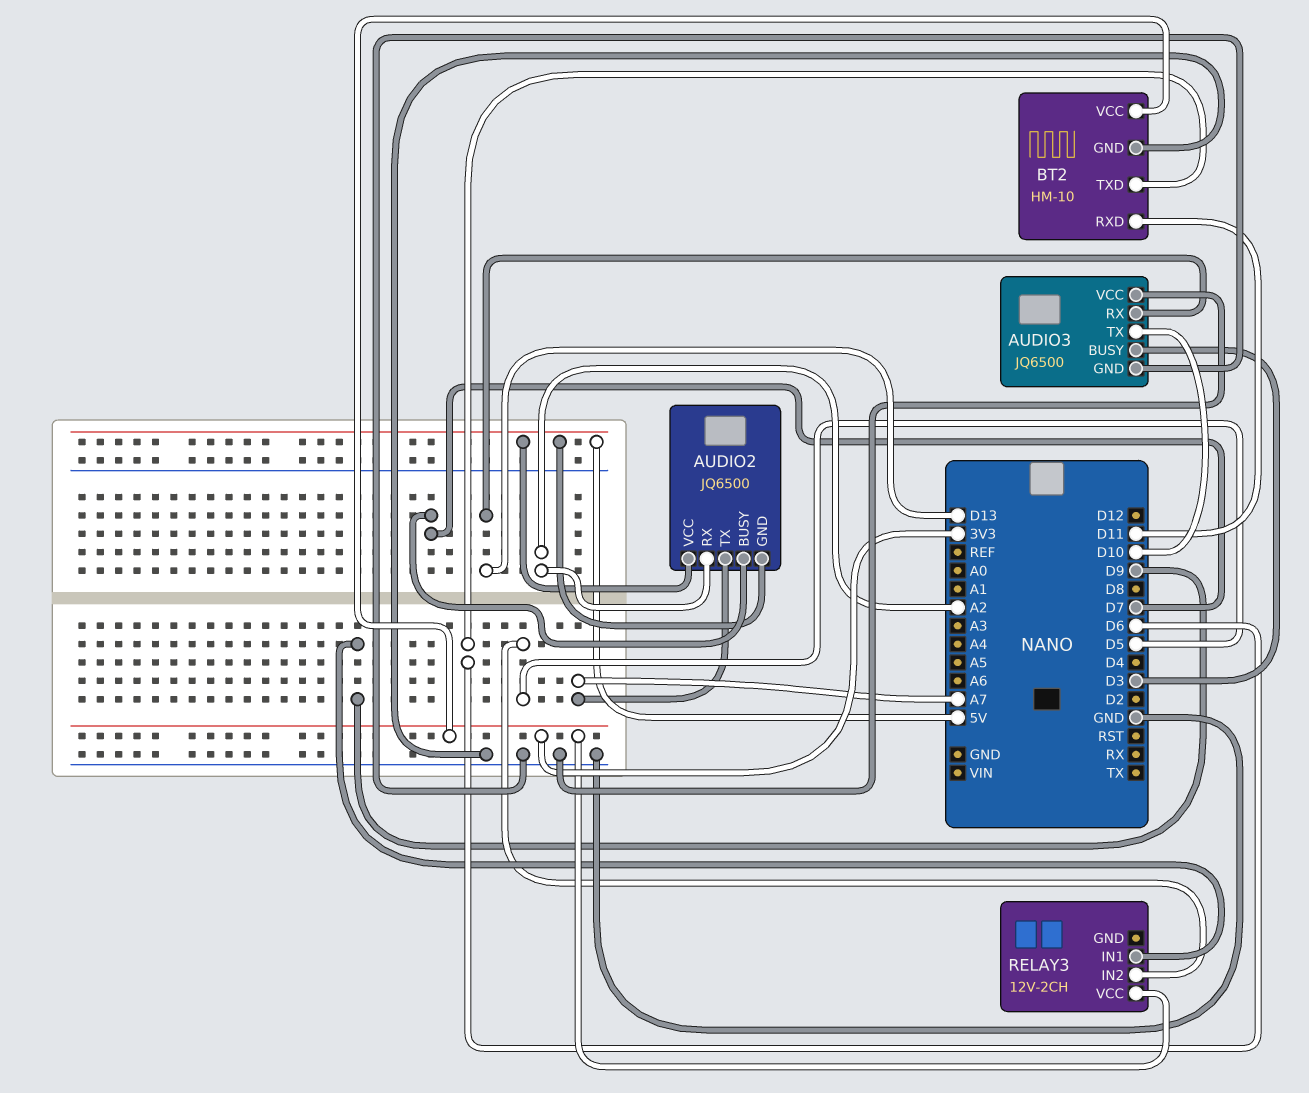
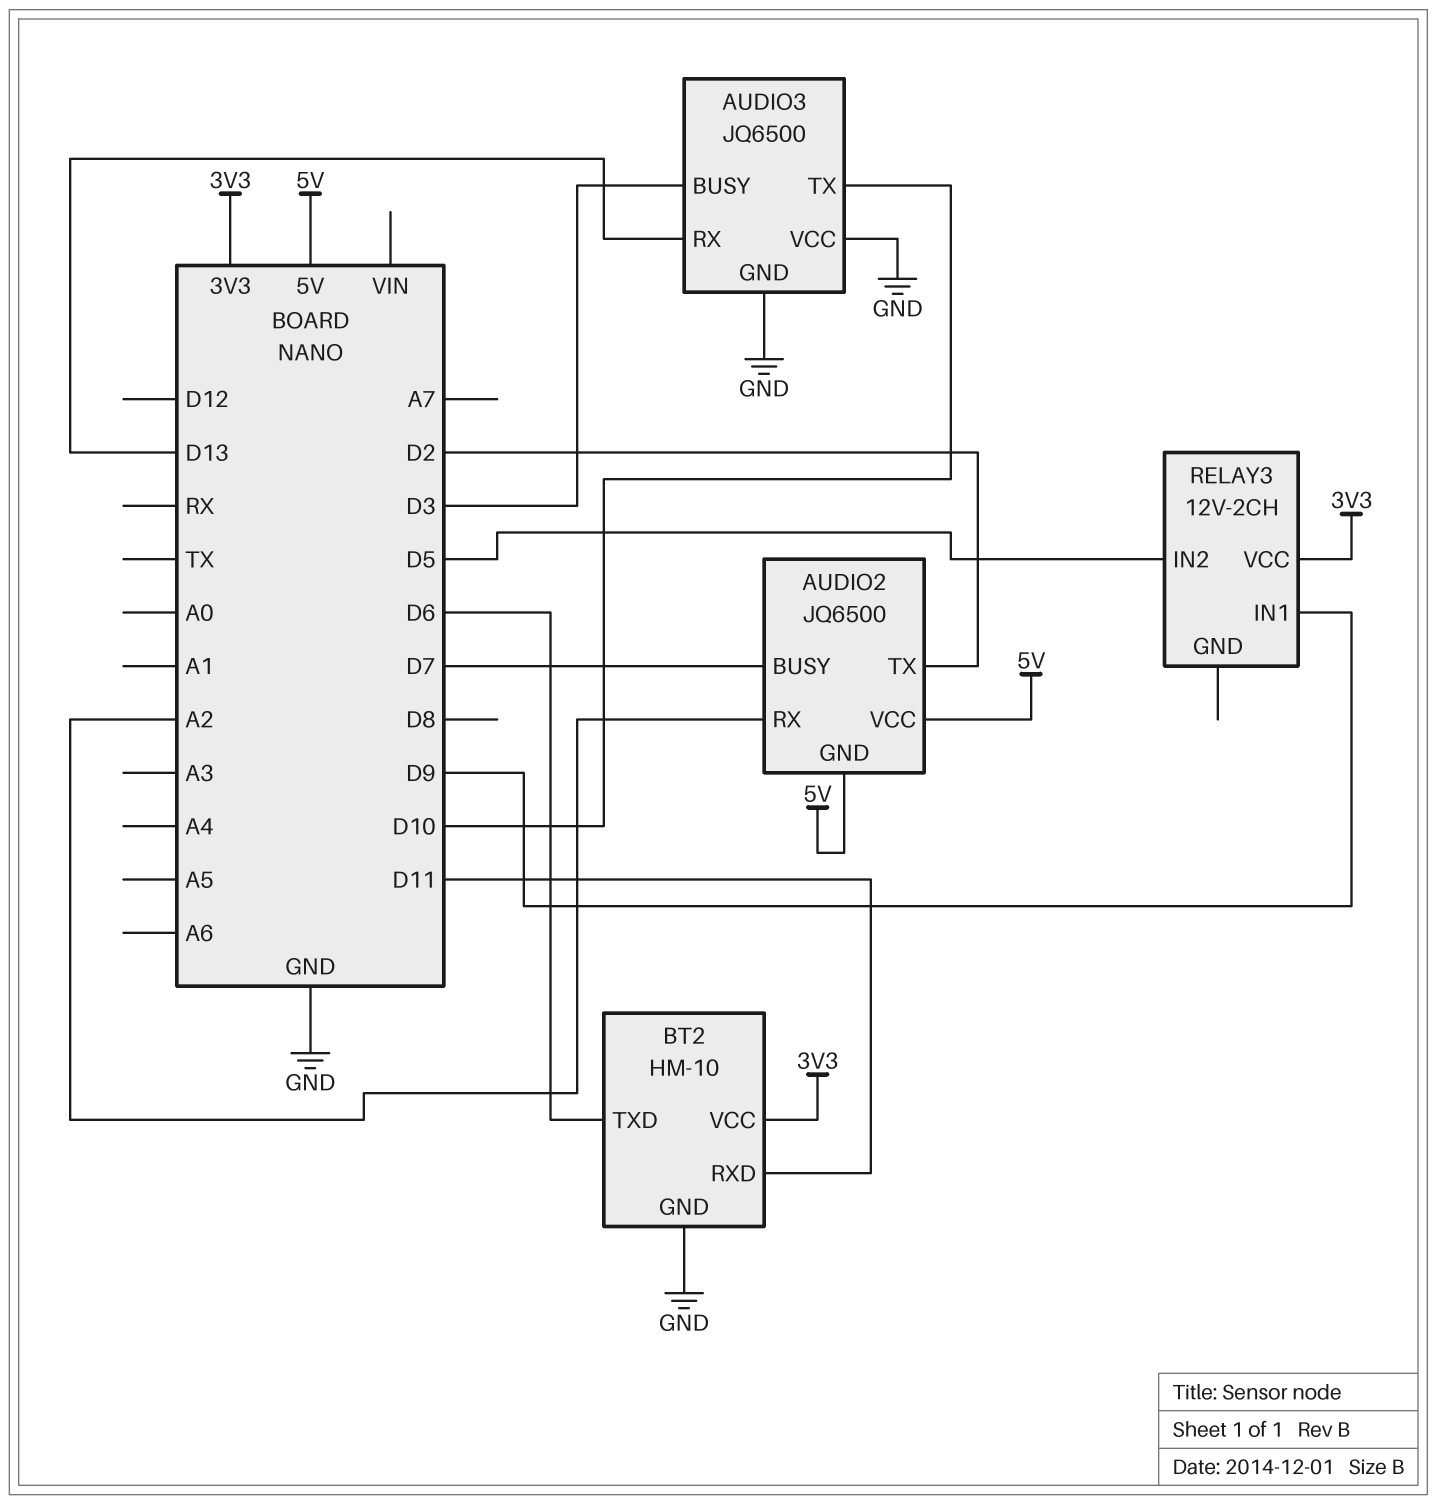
AUDIO2 pin TX: A7 -> D2

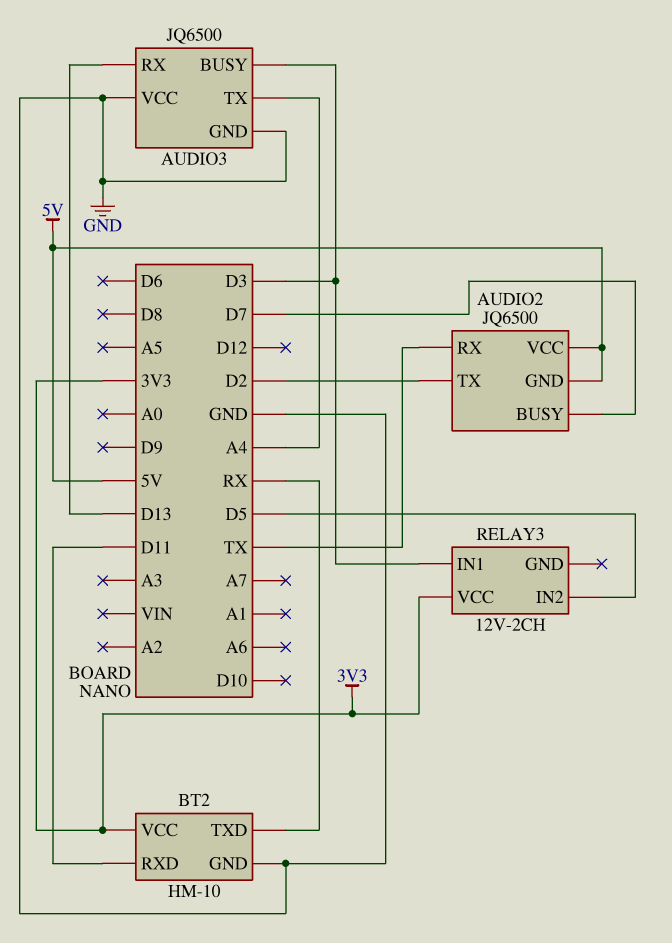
AUDIO2 pin RX: A2 -> TX
AUDIO3 pin TX: D10 -> A4
BT2 pin TXD: D6 -> RX
RELAY3 pin IN1: D9 -> D3

